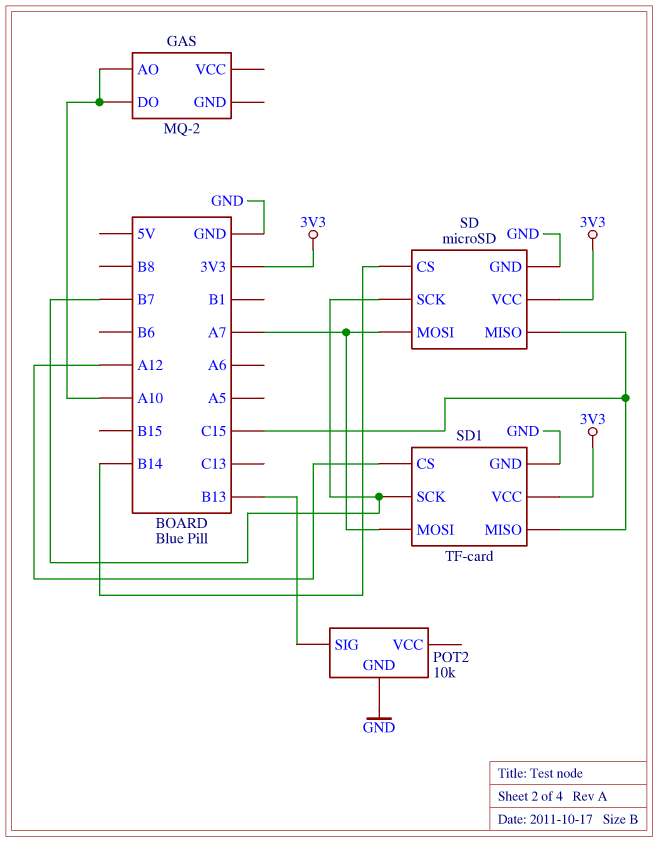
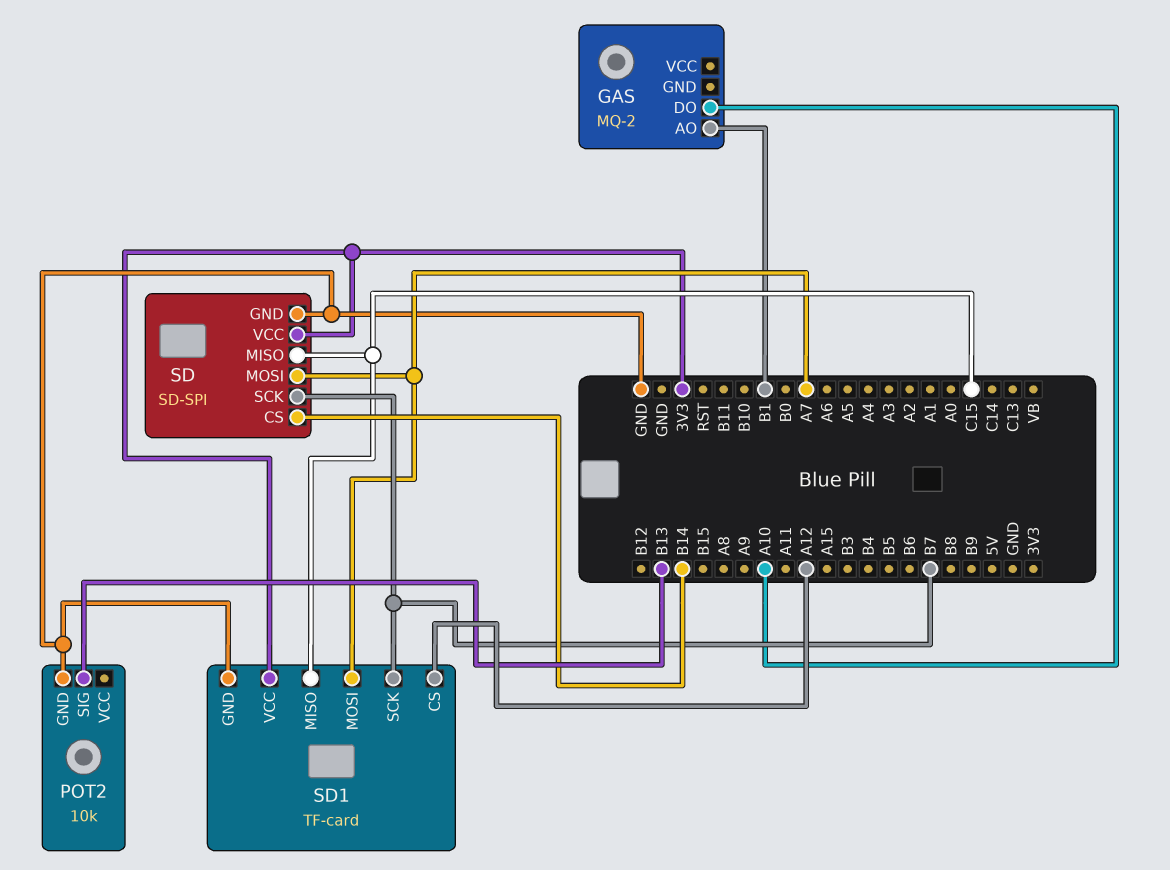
GAS pin AO: A10 -> B1
SD: microSD -> SD-SPI

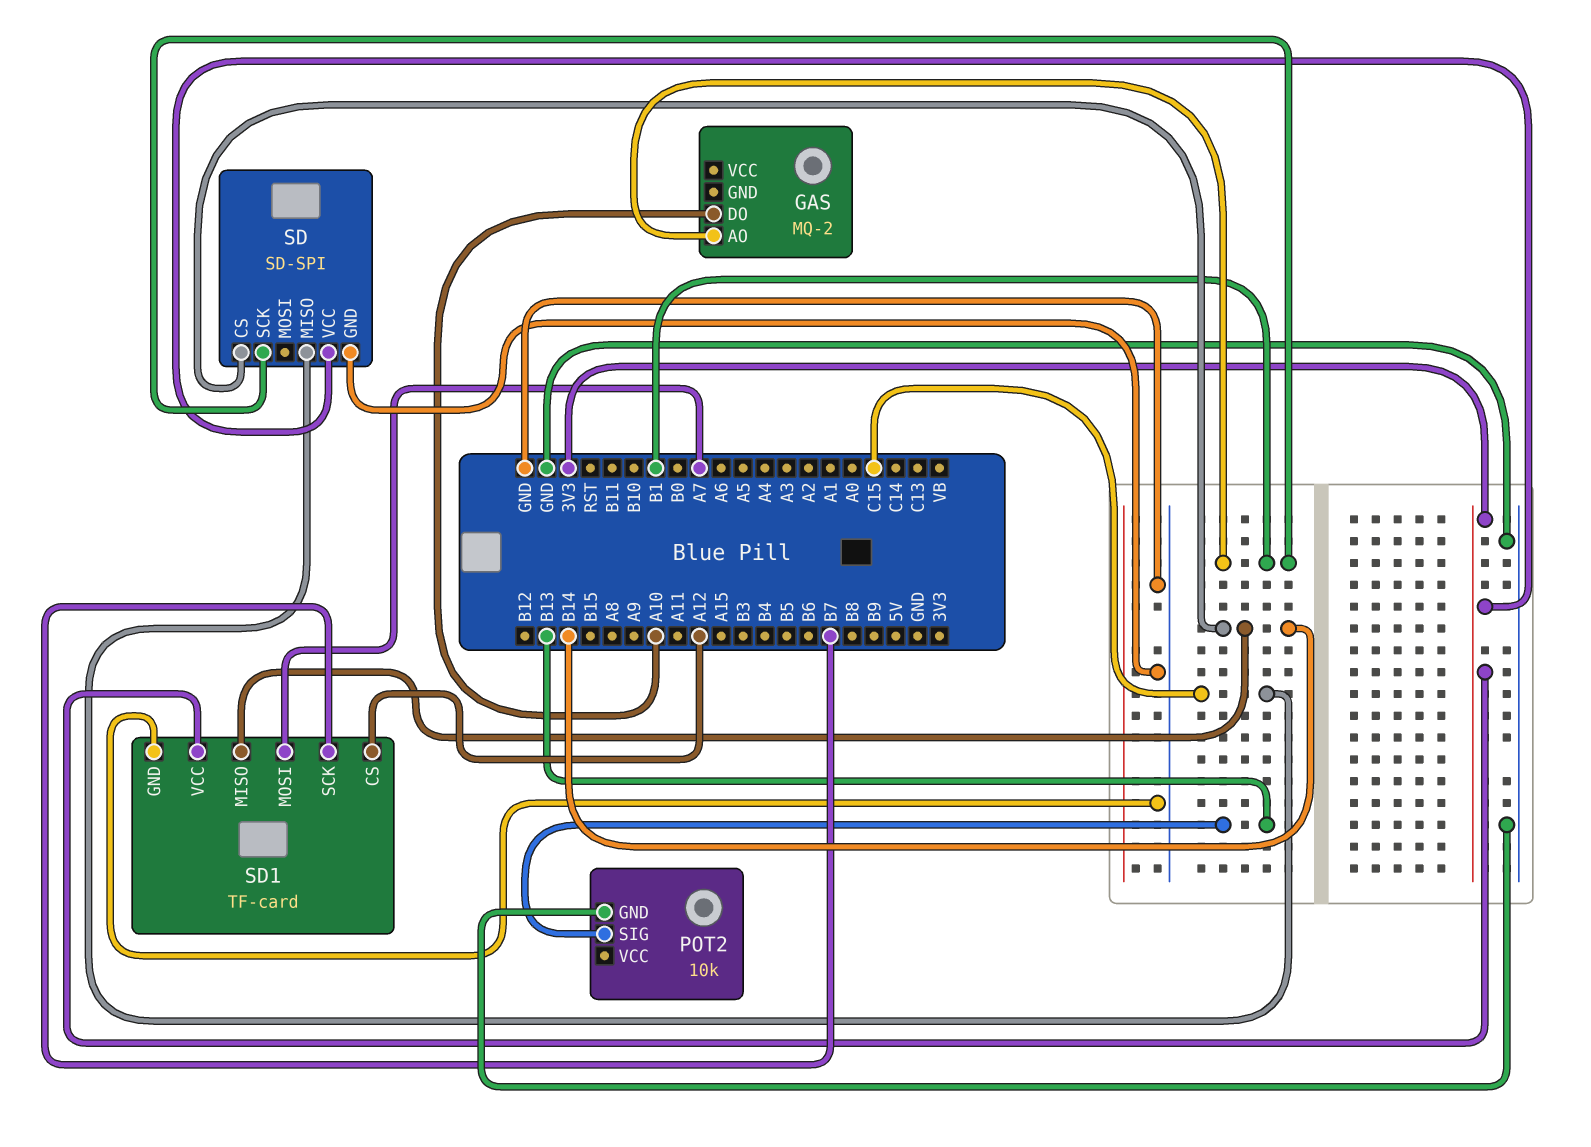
SD pin MOSI: A7 -> none
SD pin SCK: B7 -> B1
SD1 pin MISO: C15 -> B14

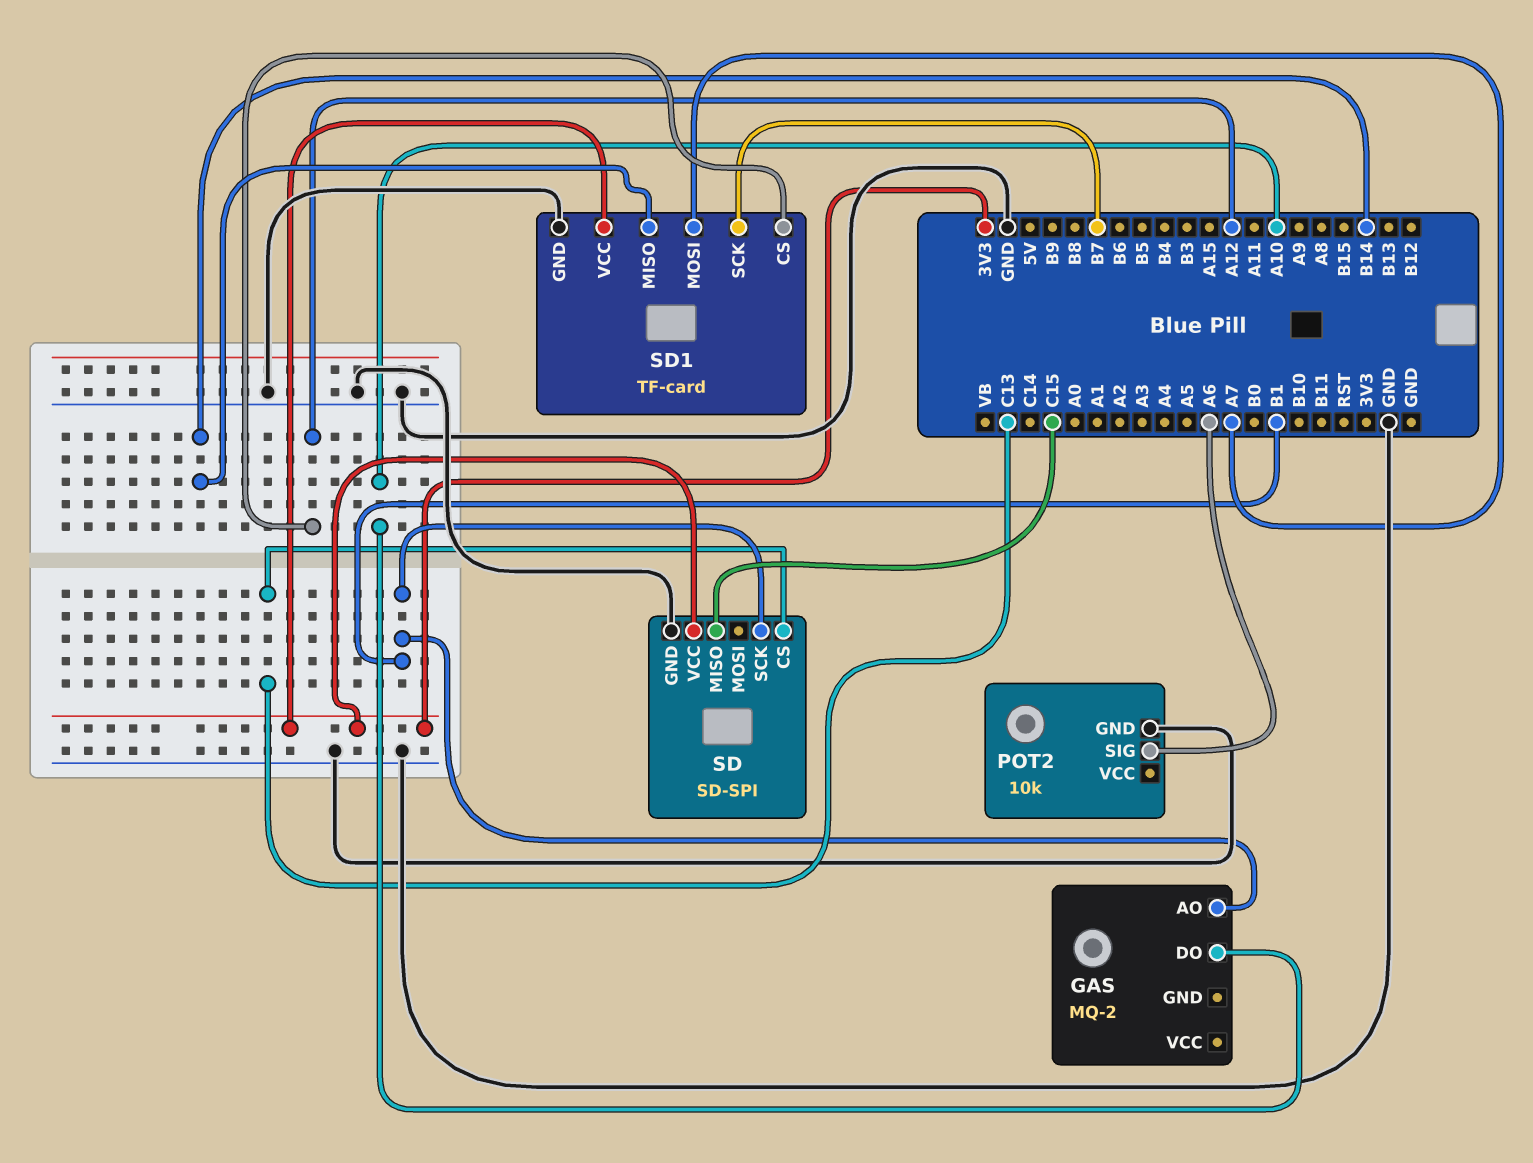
POT2 pin SIG: B13 -> A6
SD pin CS: B14 -> C13

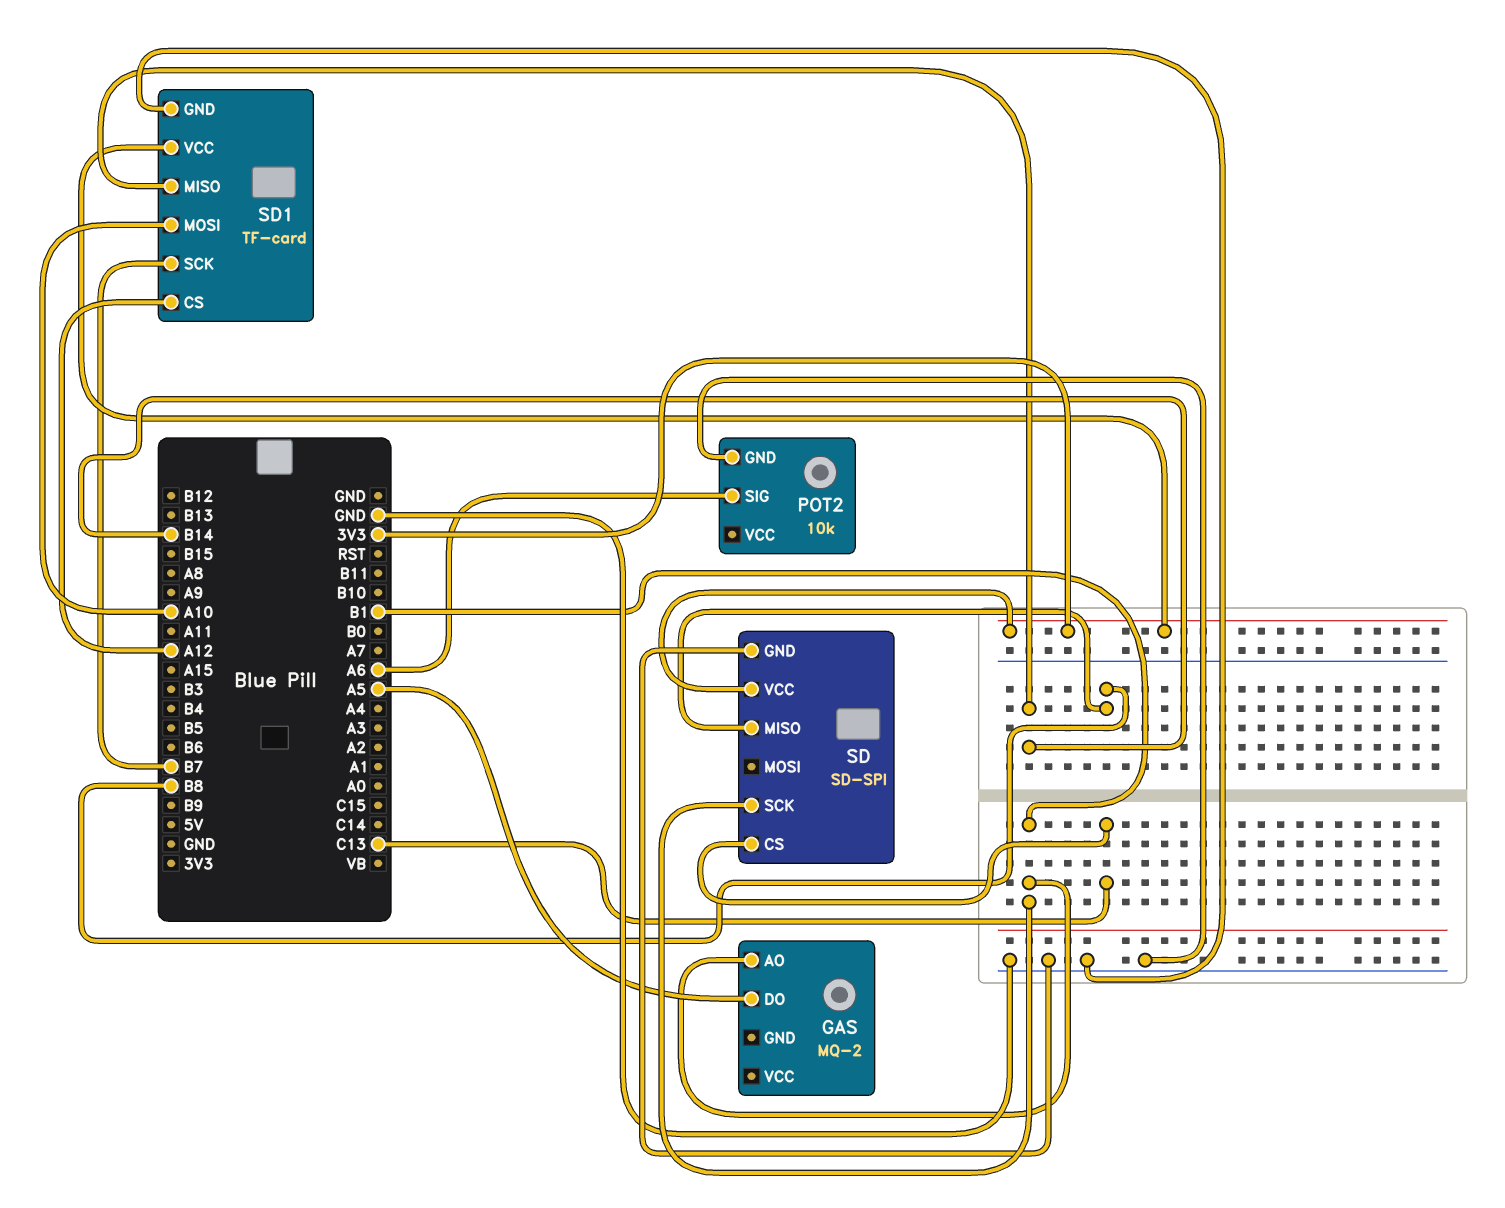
GAS pin DO: A10 -> A5
SD pin MISO: C15 -> B8
SD1 pin MOSI: A7 -> A10

